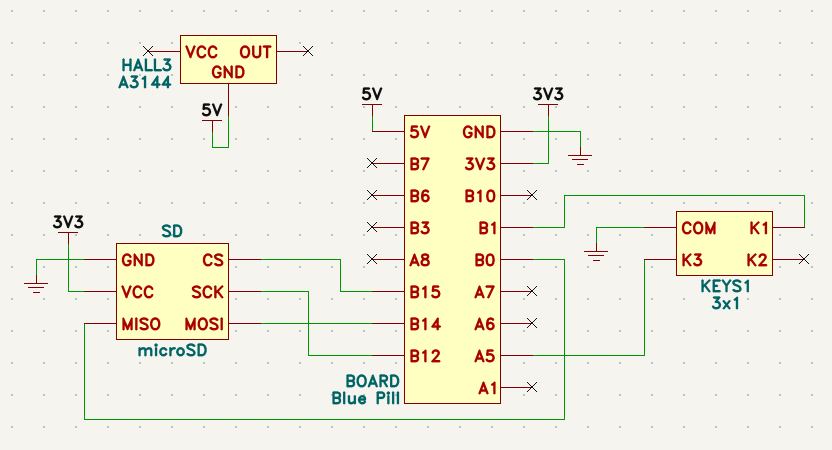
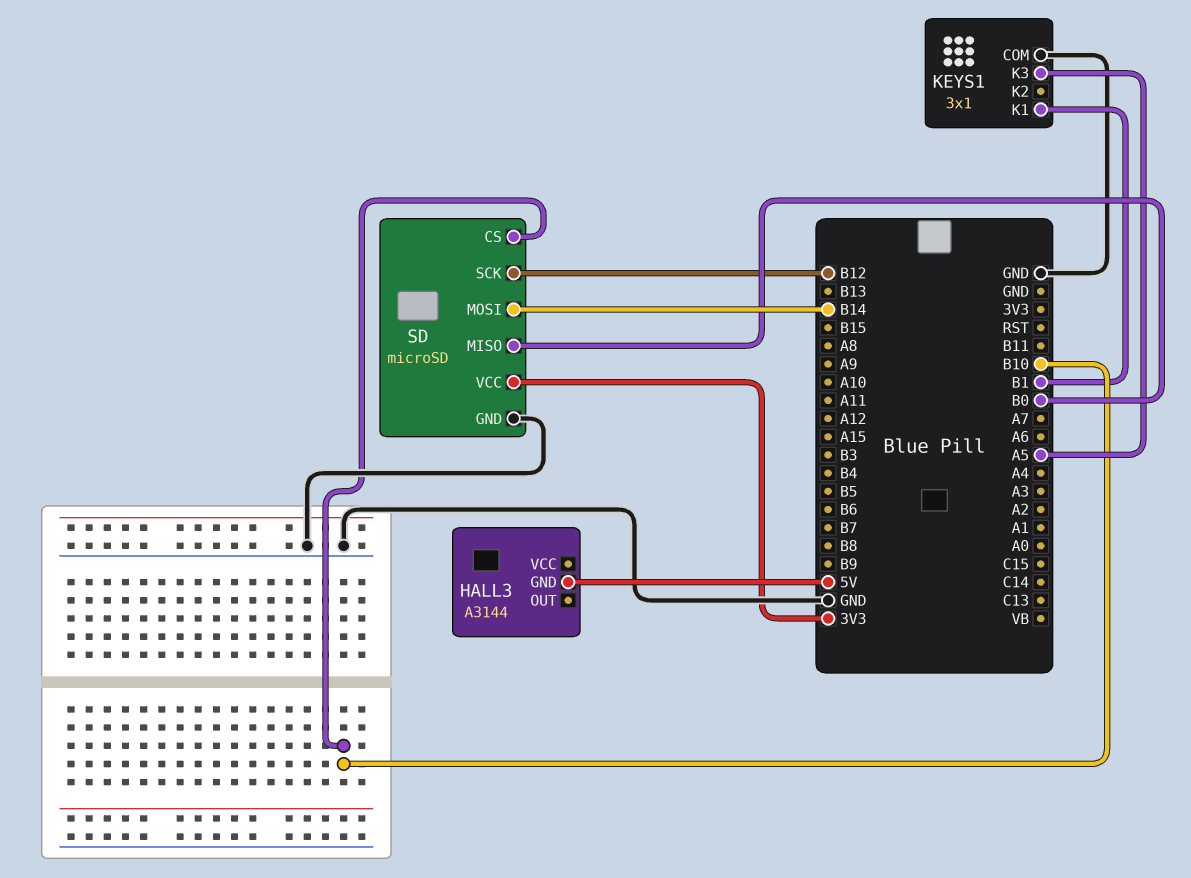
SD pin CS: B15 -> B10

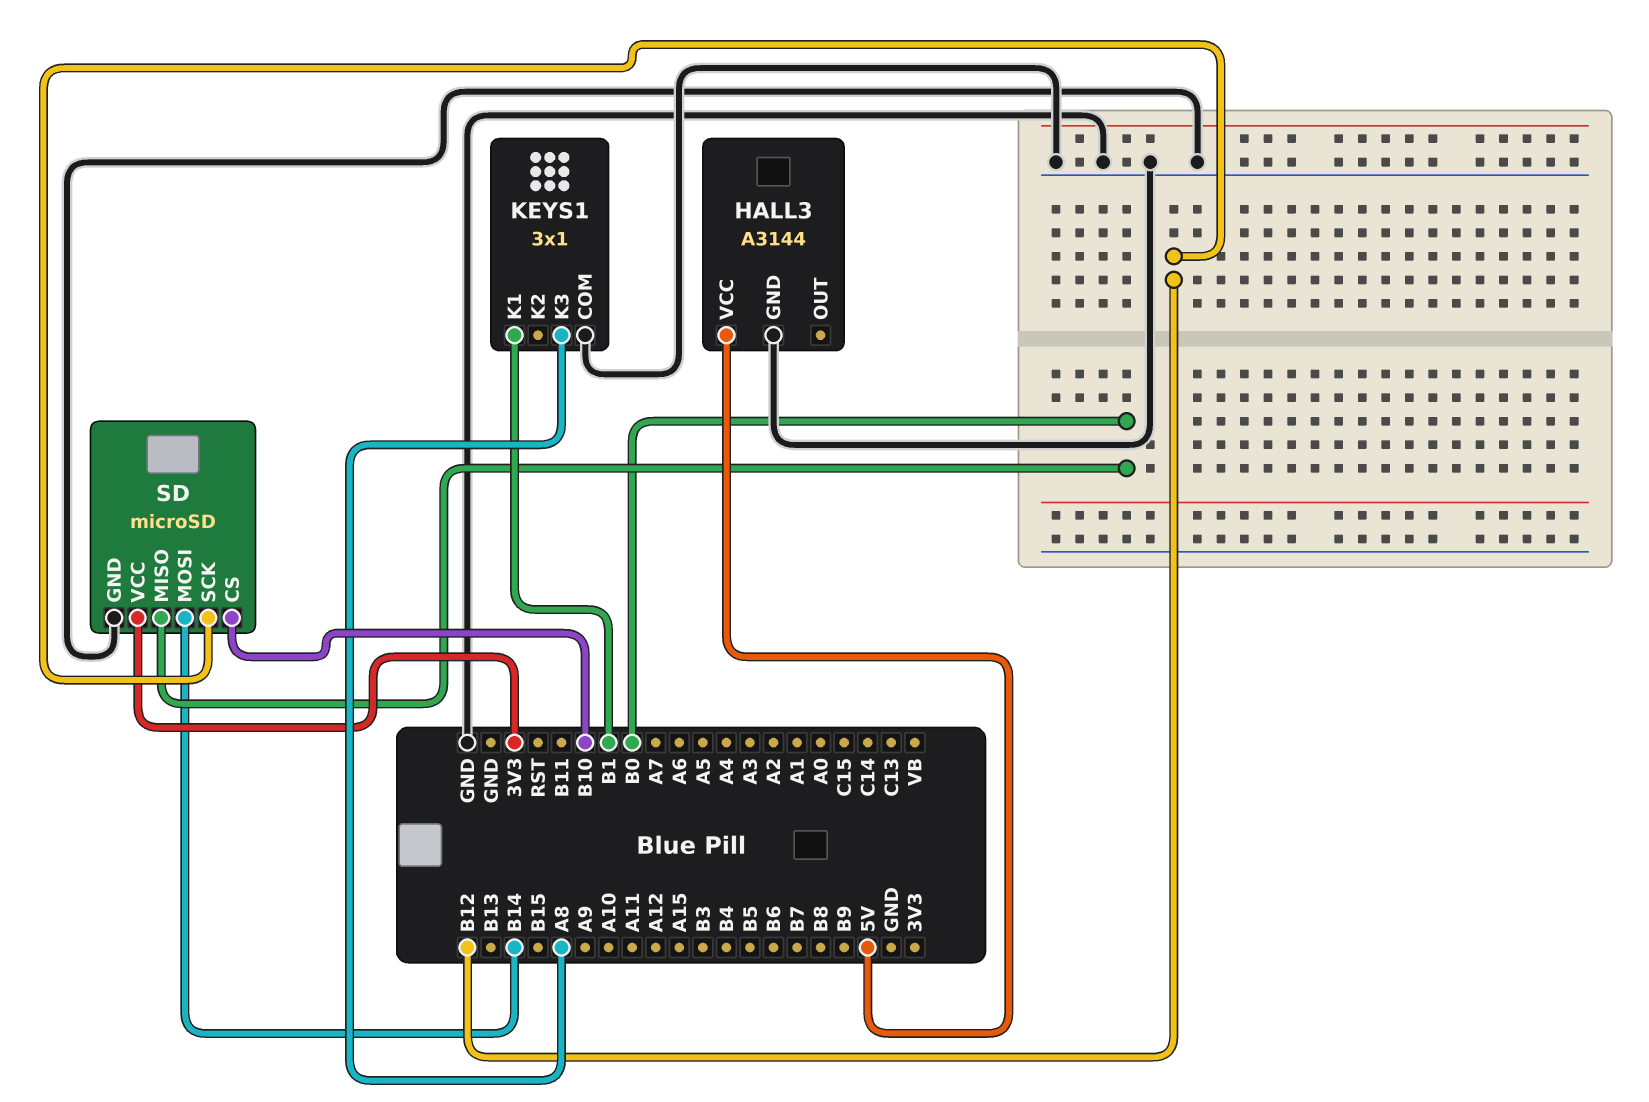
HALL3 pin GND: 5V -> GND
HALL3 pin VCC: none -> 5V
KEYS1 pin K3: A5 -> A8

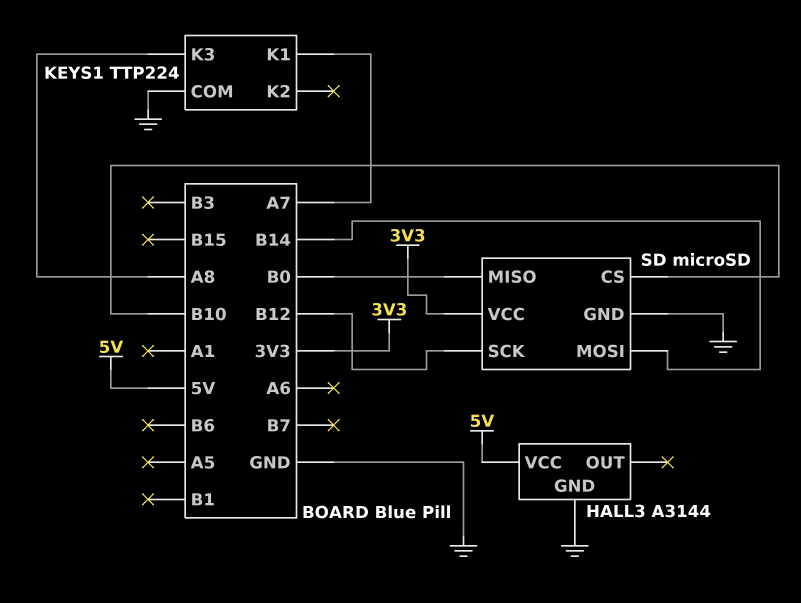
KEYS1: 3x1 -> TTP224
KEYS1 pin K1: B1 -> A7

